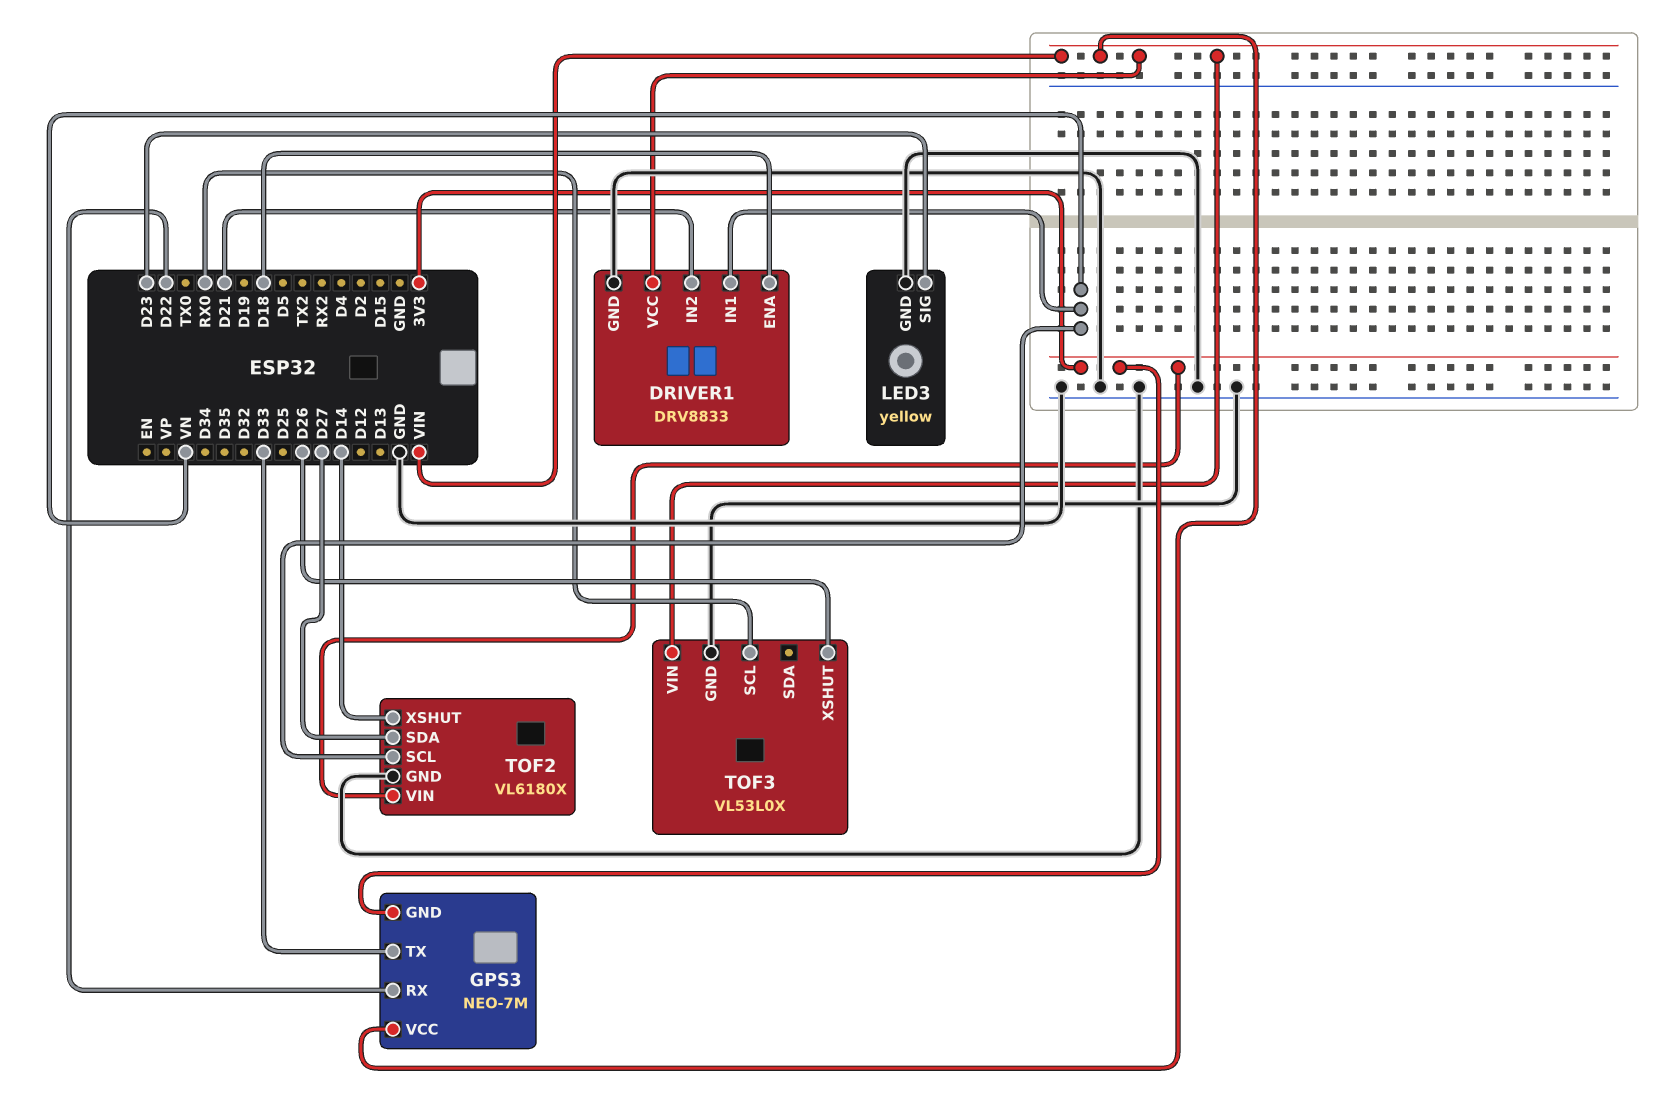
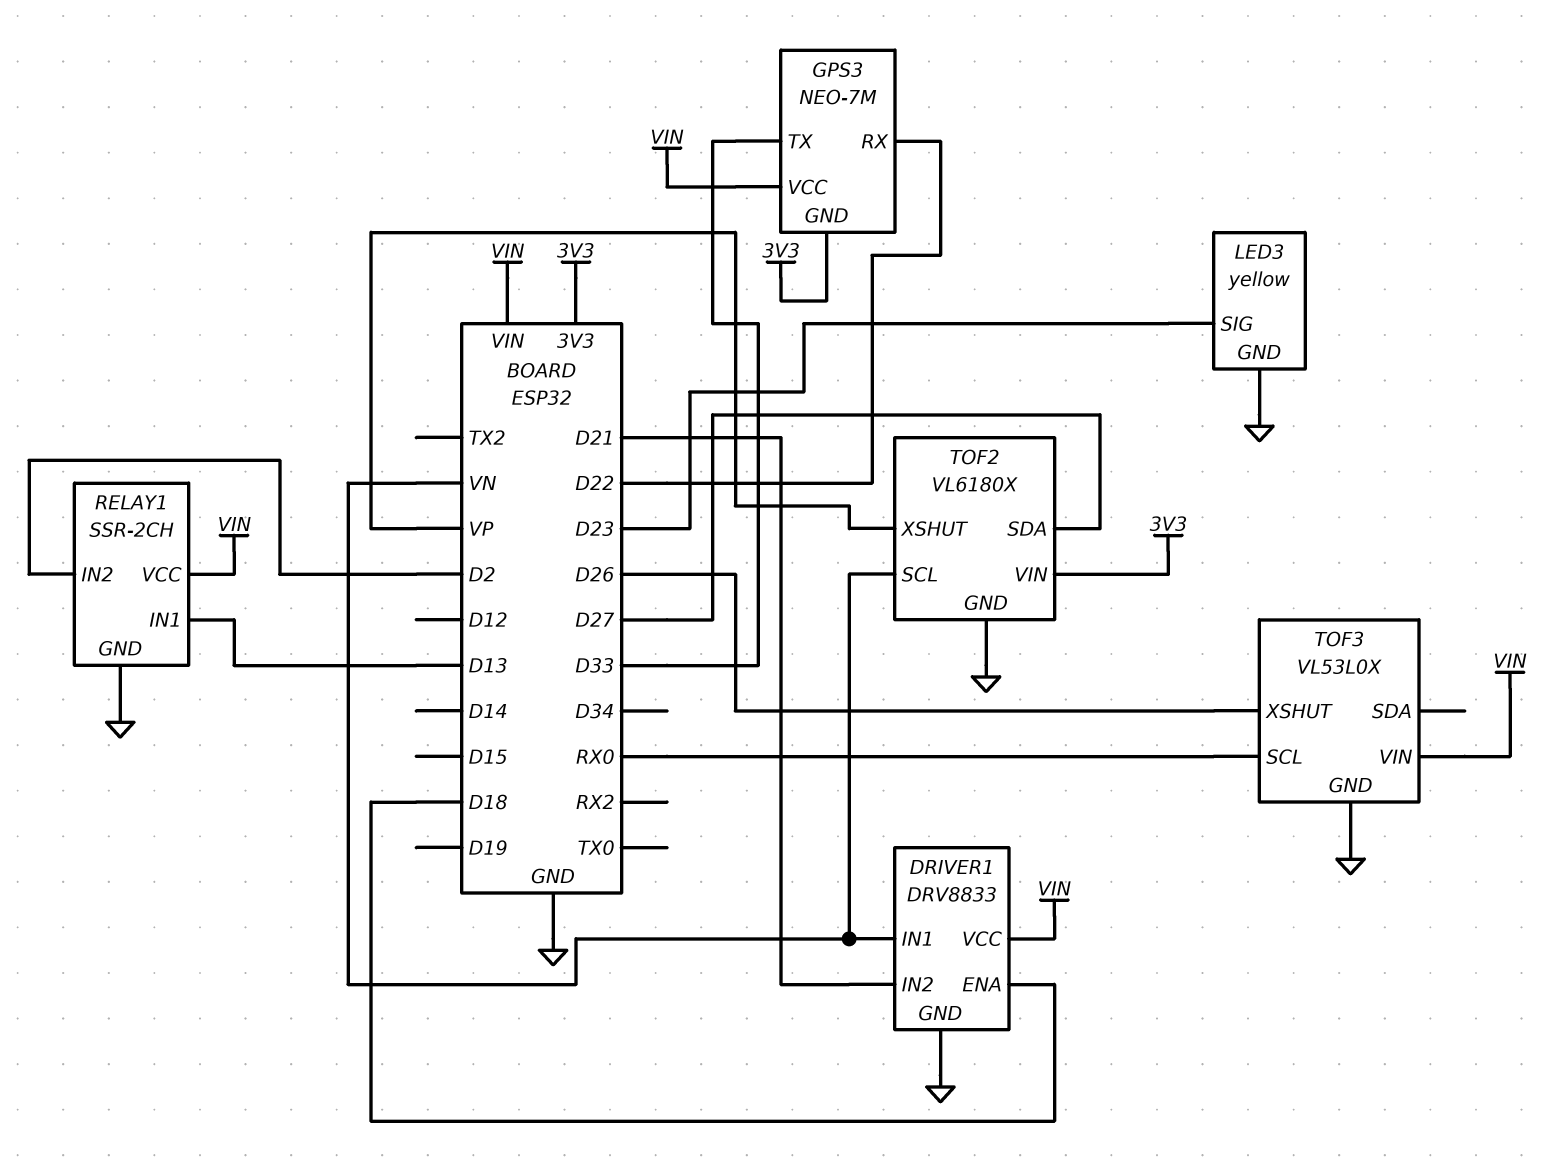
RELAY1: none -> SSR-2CH
RELAY1 pin GND: none -> GND
RELAY1 pin IN1: none -> D13
RELAY1 pin IN2: none -> D2
RELAY1 pin VCC: none -> VIN
TOF2 pin XSHUT: D14 -> VP

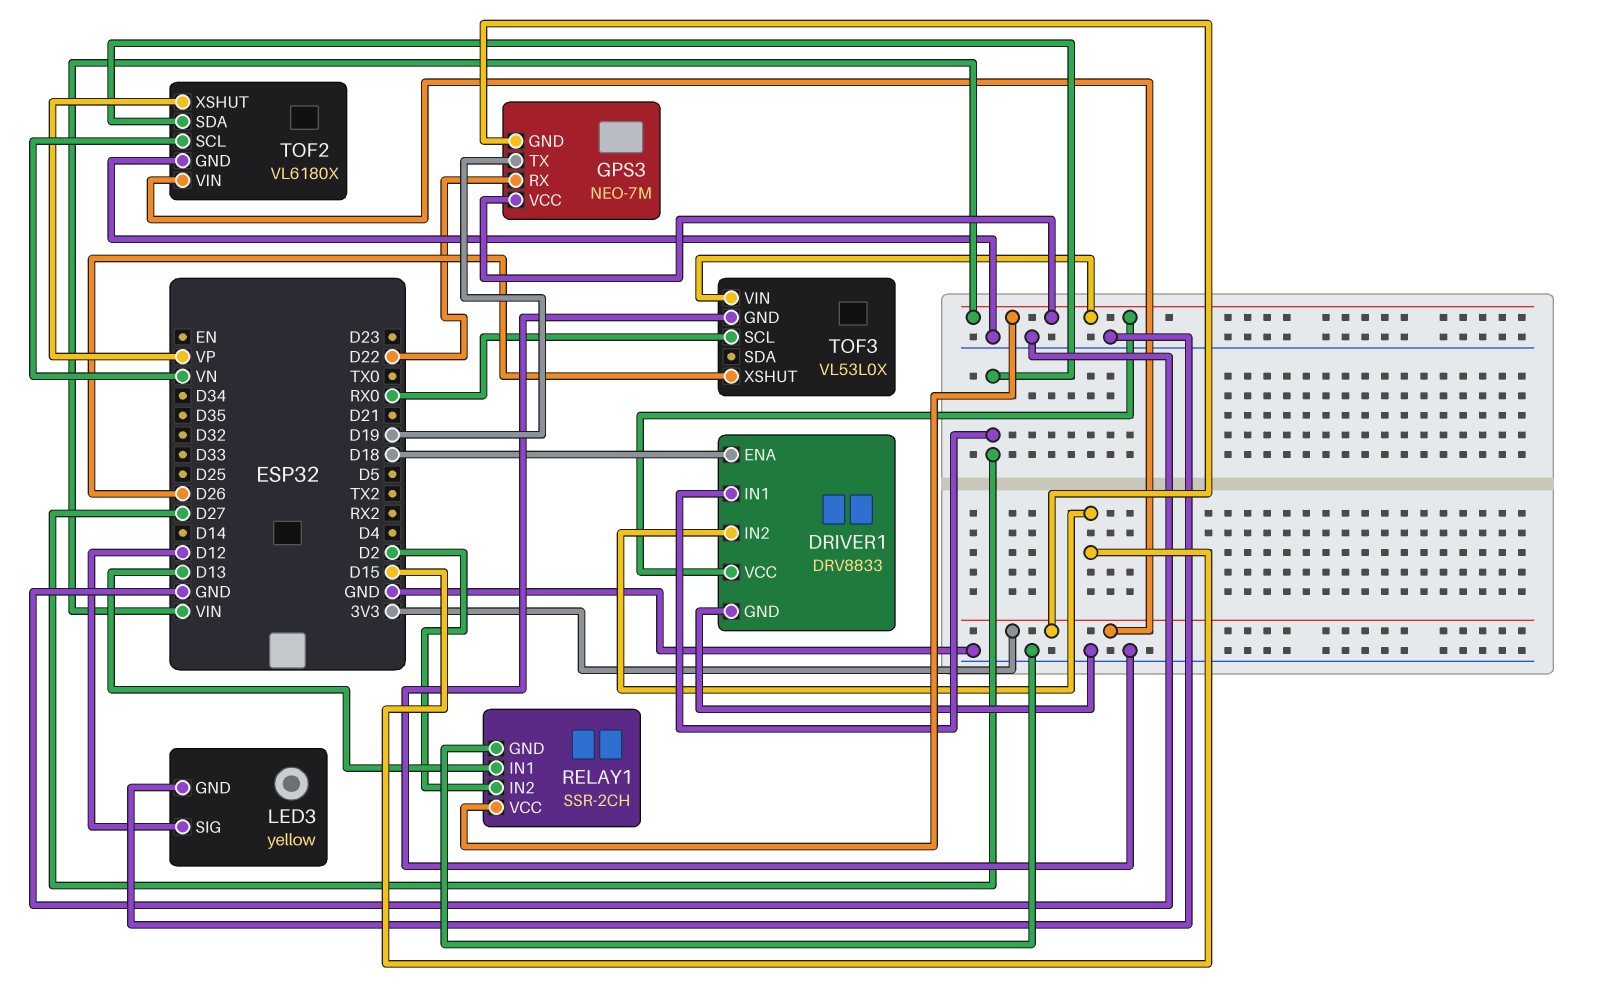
DRIVER1 pin IN1: VN -> D27
DRIVER1 pin IN2: D21 -> D15
GPS3 pin TX: D33 -> D19
LED3 pin SIG: D23 -> D12

